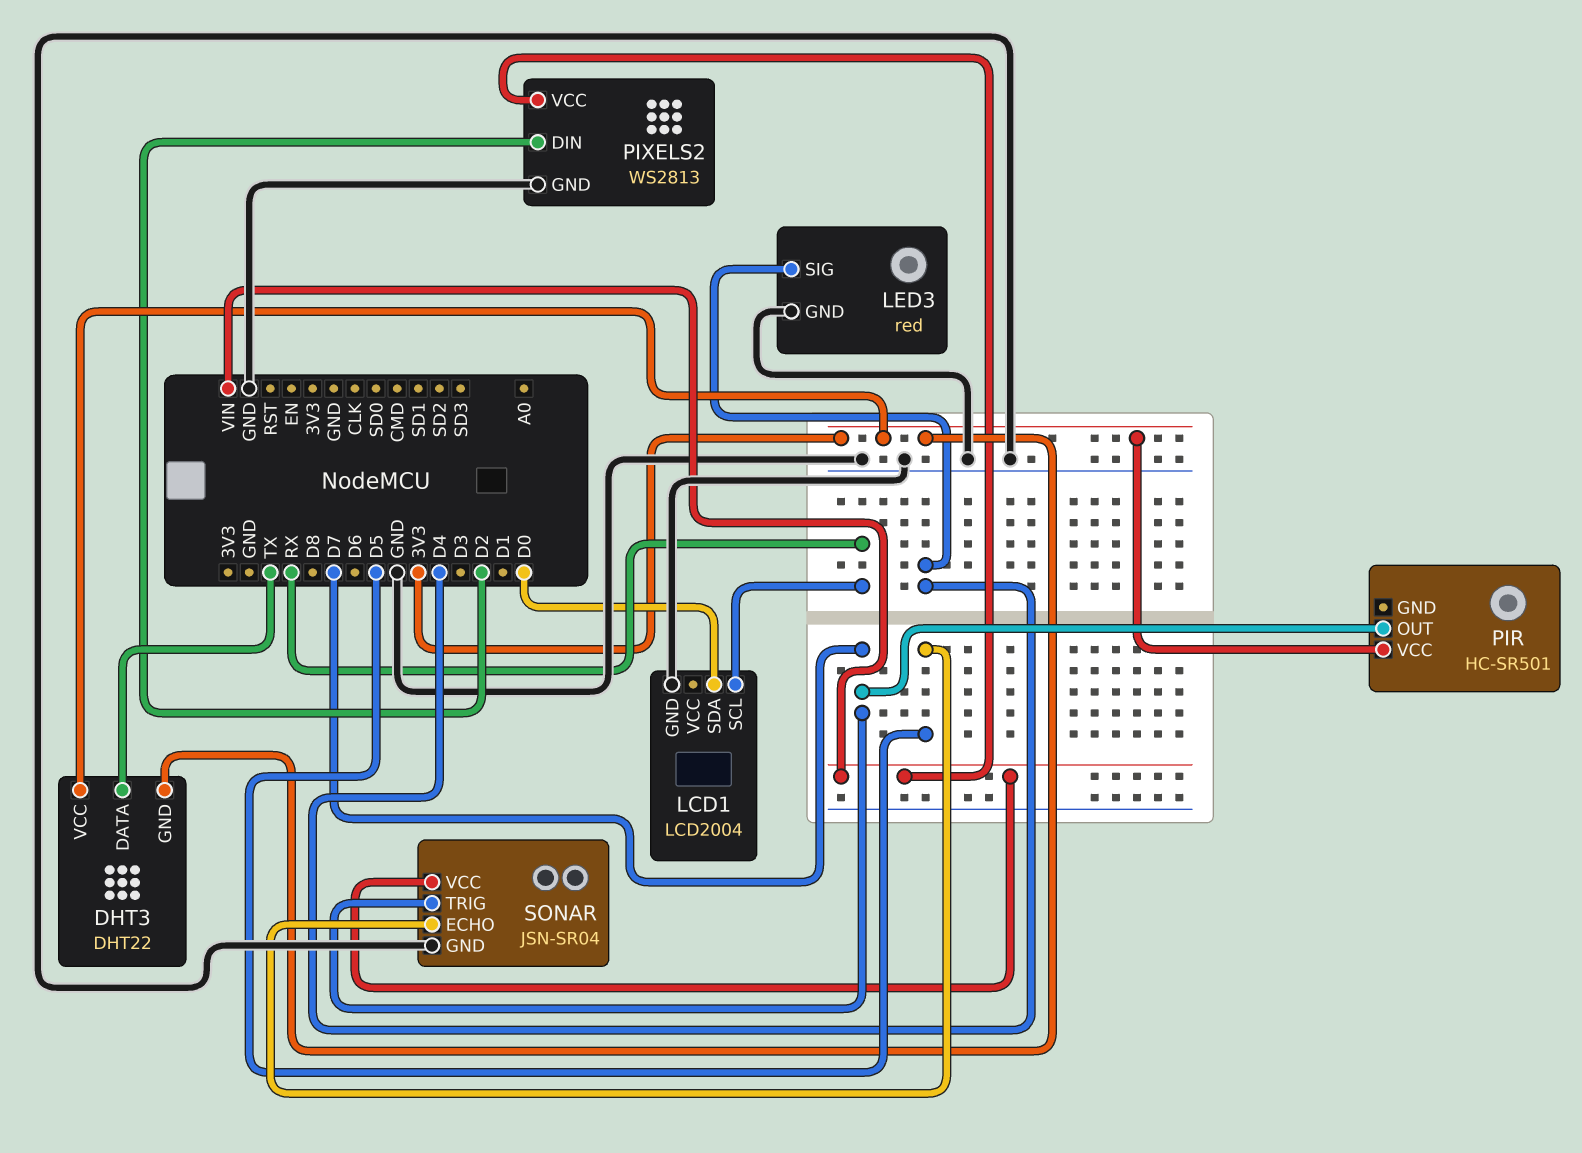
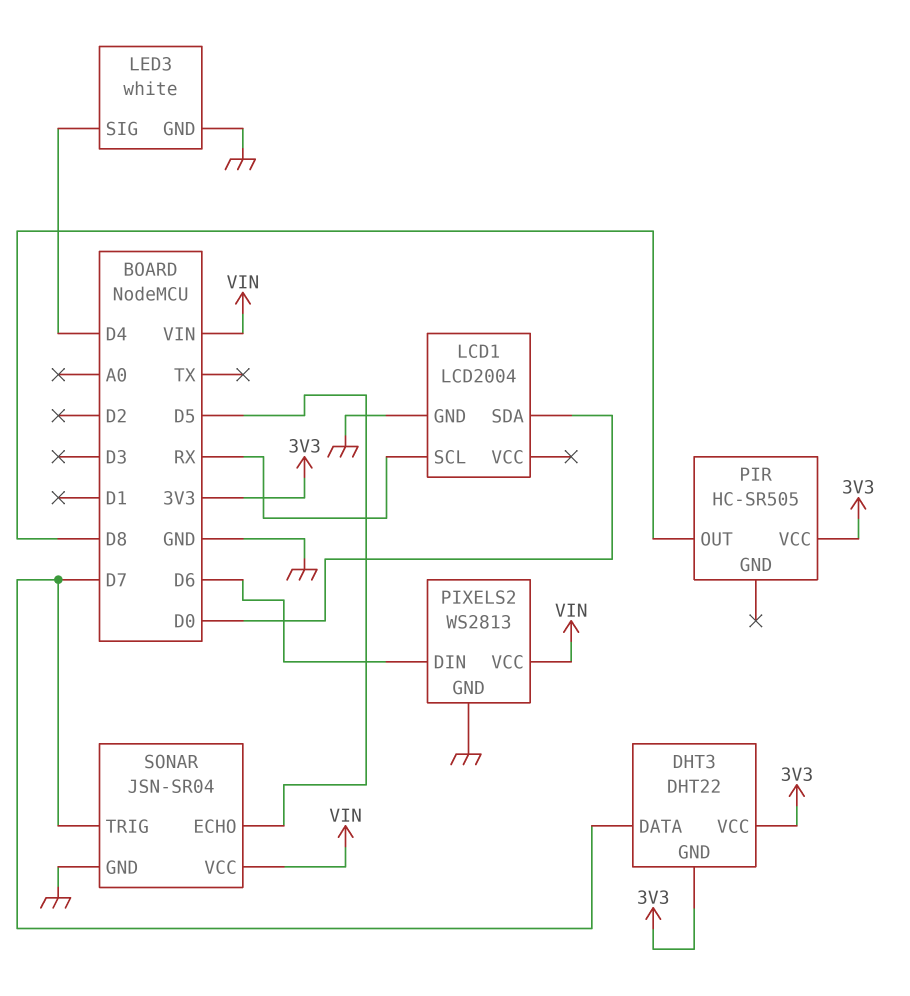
DHT3 pin DATA: TX -> D7
LED3: red -> white
PIR: HC-SR501 -> HC-SR505
PIR pin OUT: D7 -> D8
PIXELS2 pin DIN: D2 -> D6

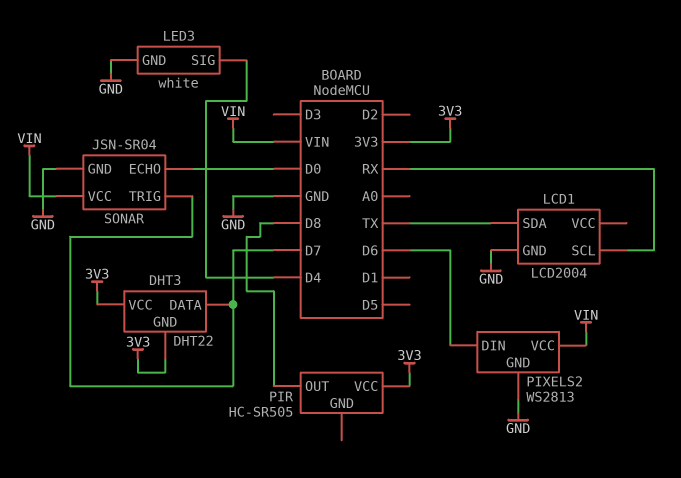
LCD1 pin SDA: D0 -> TX
SONAR pin ECHO: D5 -> D0

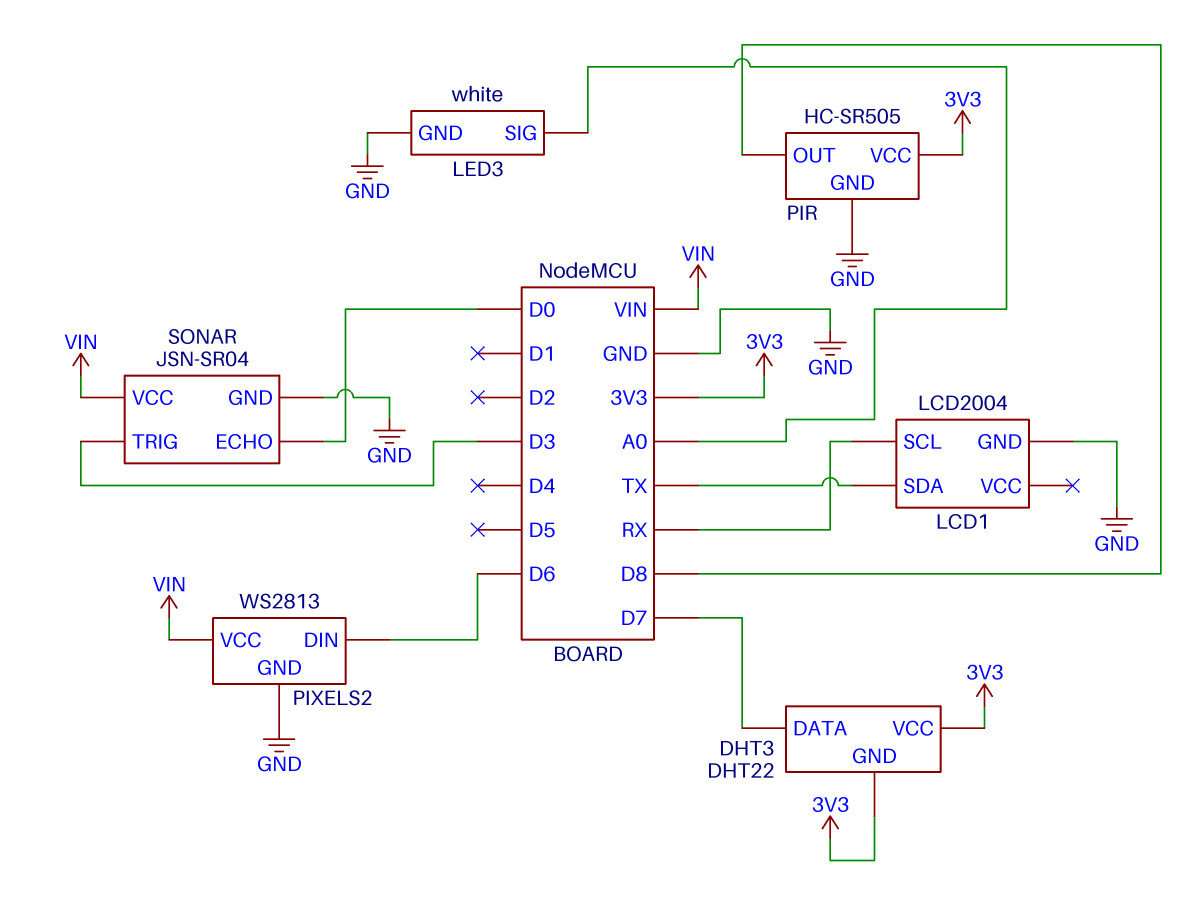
LED3 pin SIG: D4 -> A0
PIR pin GND: none -> GND
SONAR pin TRIG: D7 -> D3

